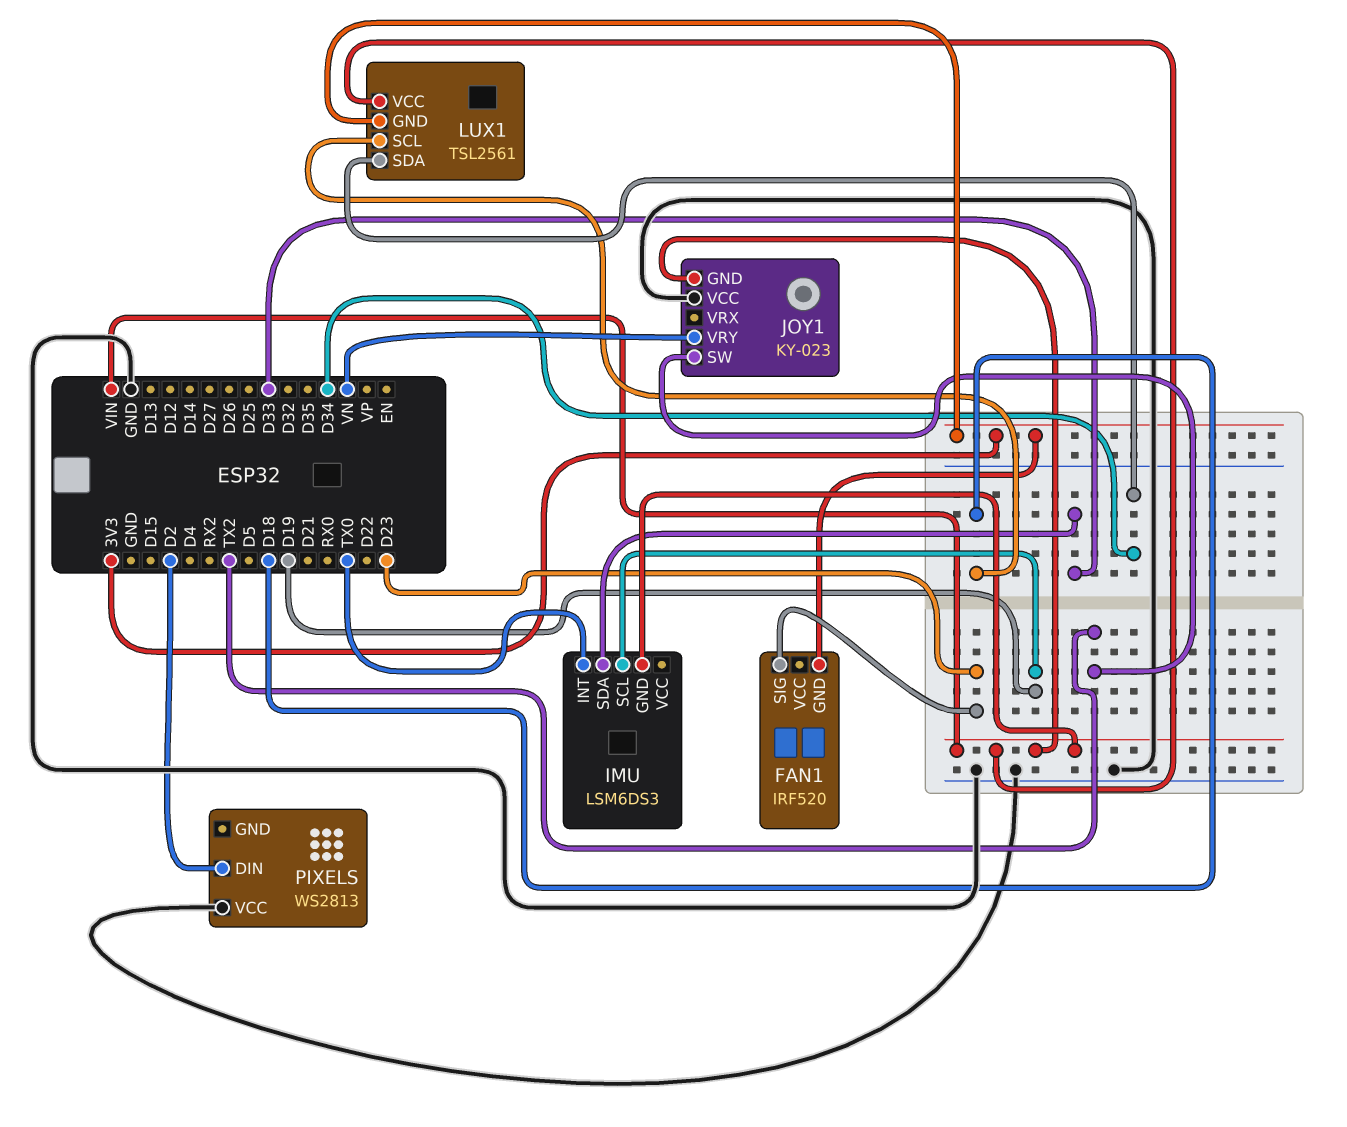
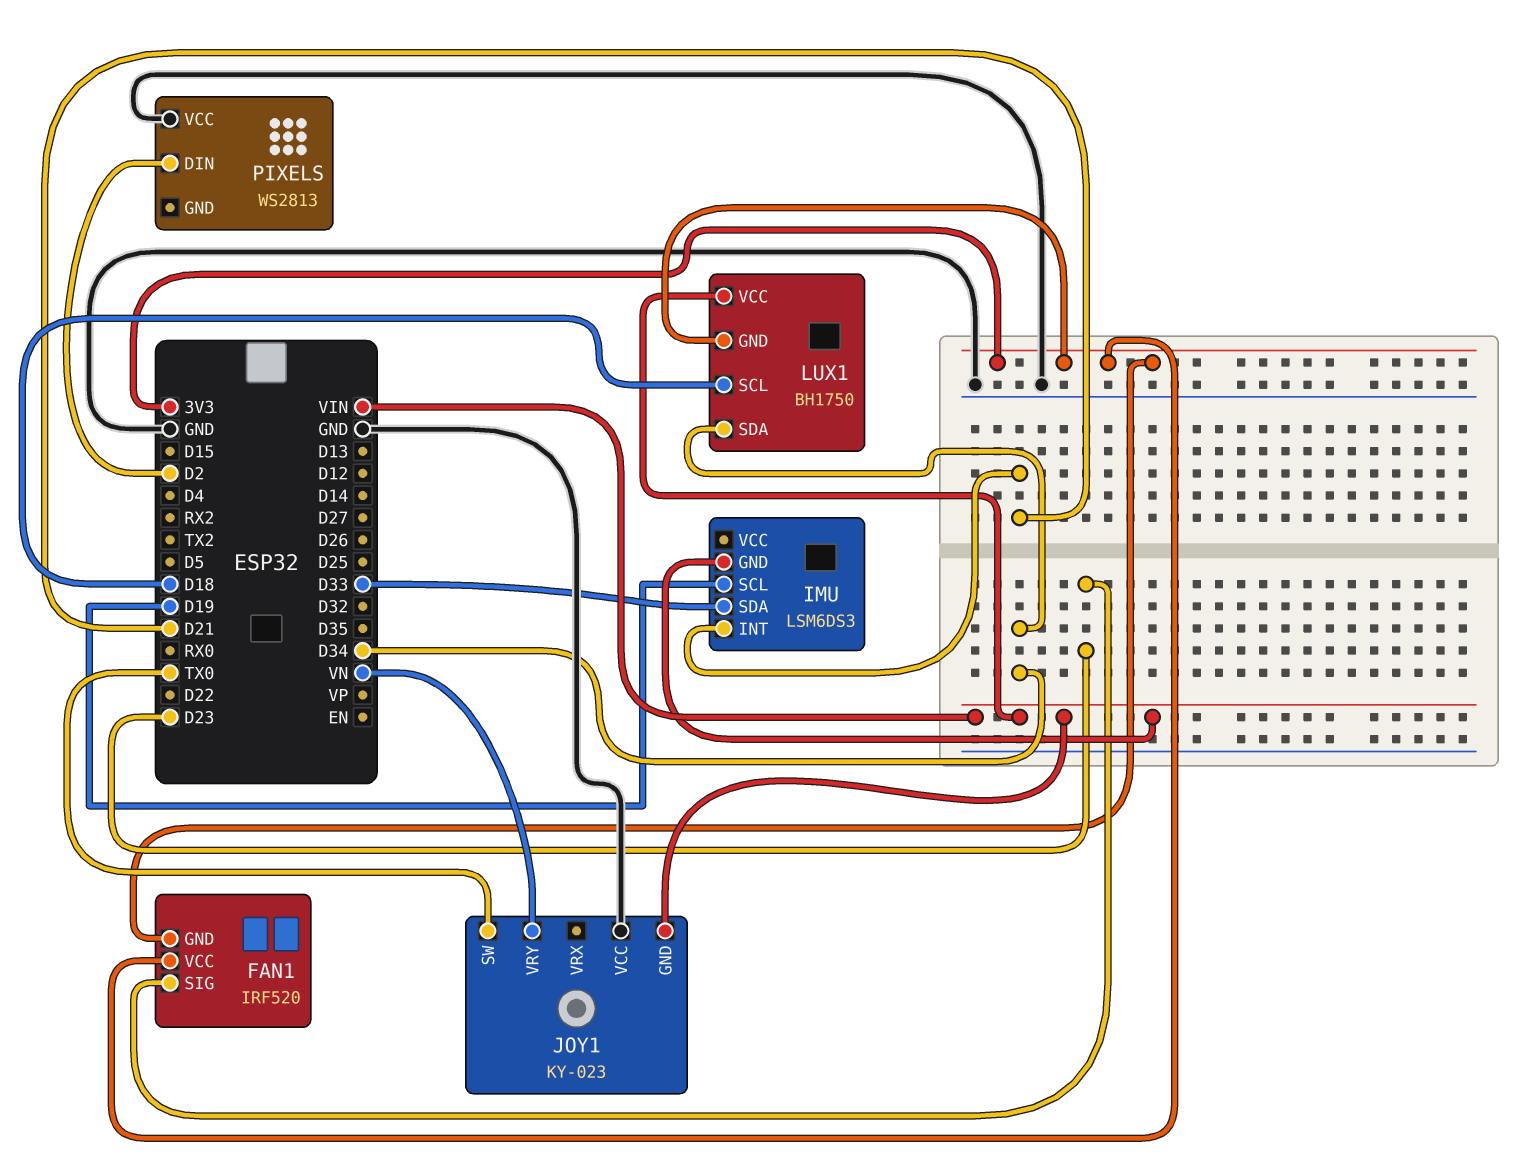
FAN1 pin VCC: none -> 3V3
IMU pin INT: TX0 -> D21
JOY1 pin SW: TX2 -> TX0
LUX1: TSL2561 -> BH1750

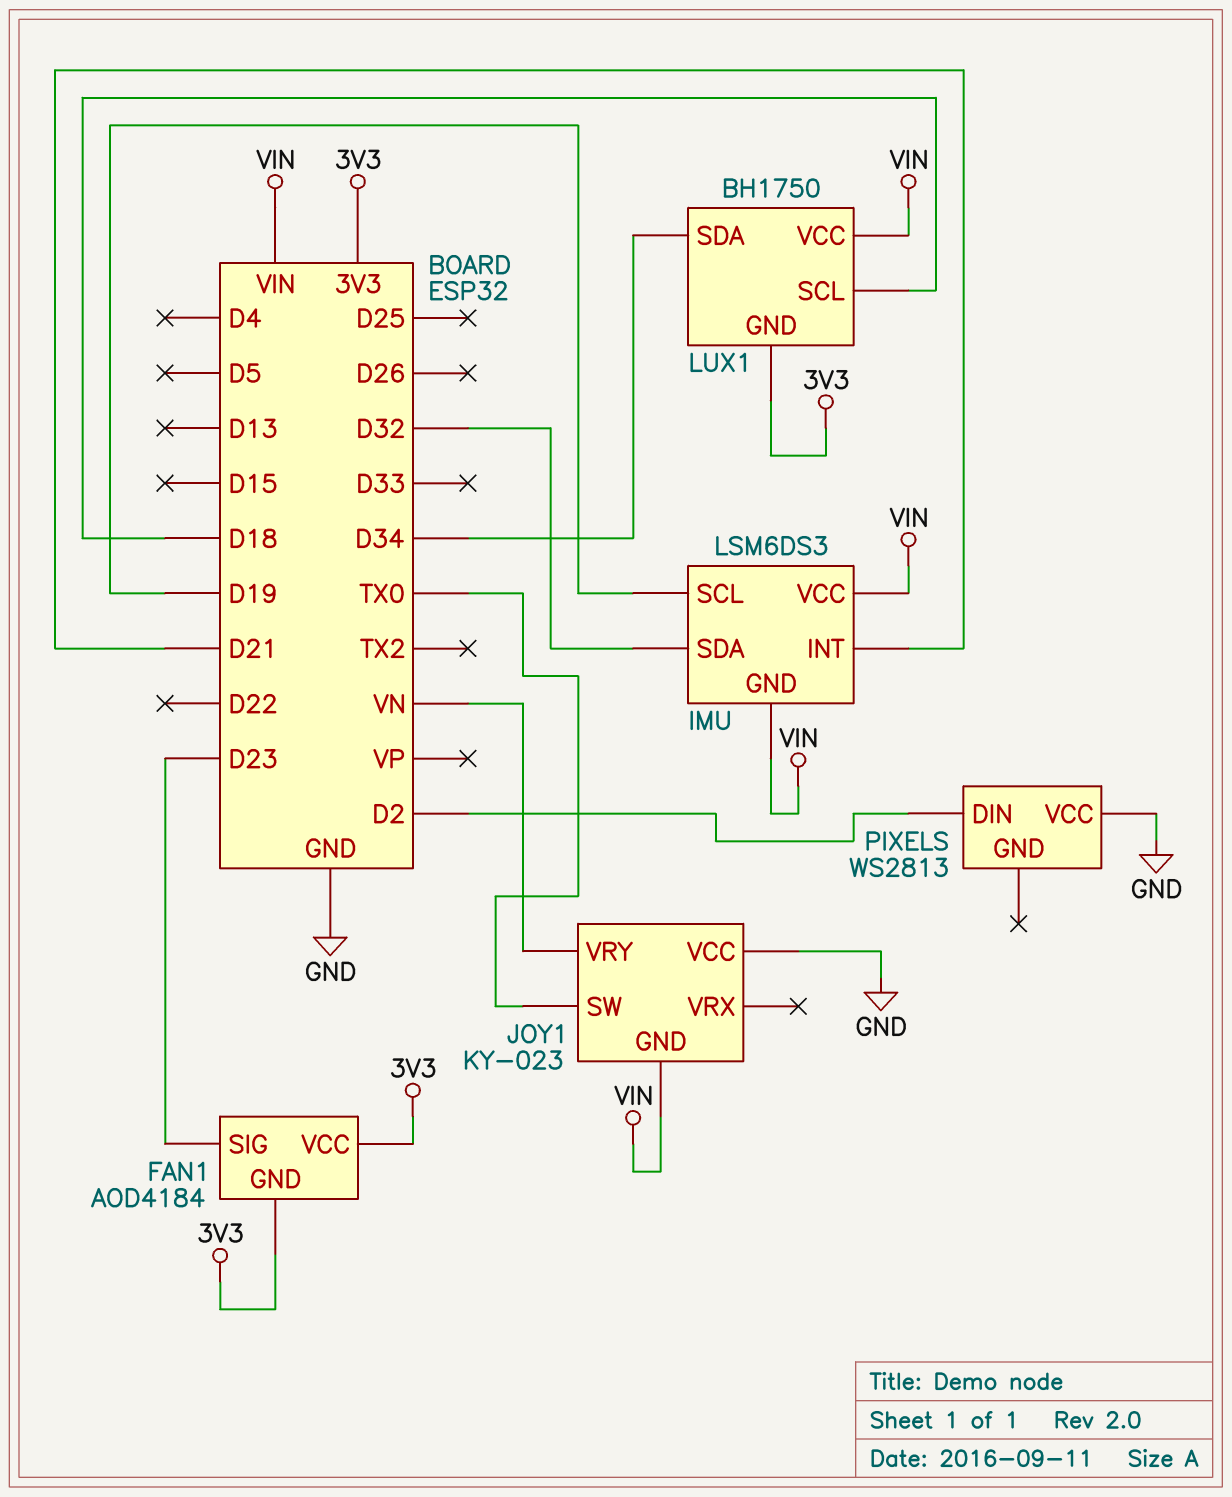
FAN1: IRF520 -> AOD4184
IMU pin SDA: D33 -> D32
IMU pin VCC: none -> VIN

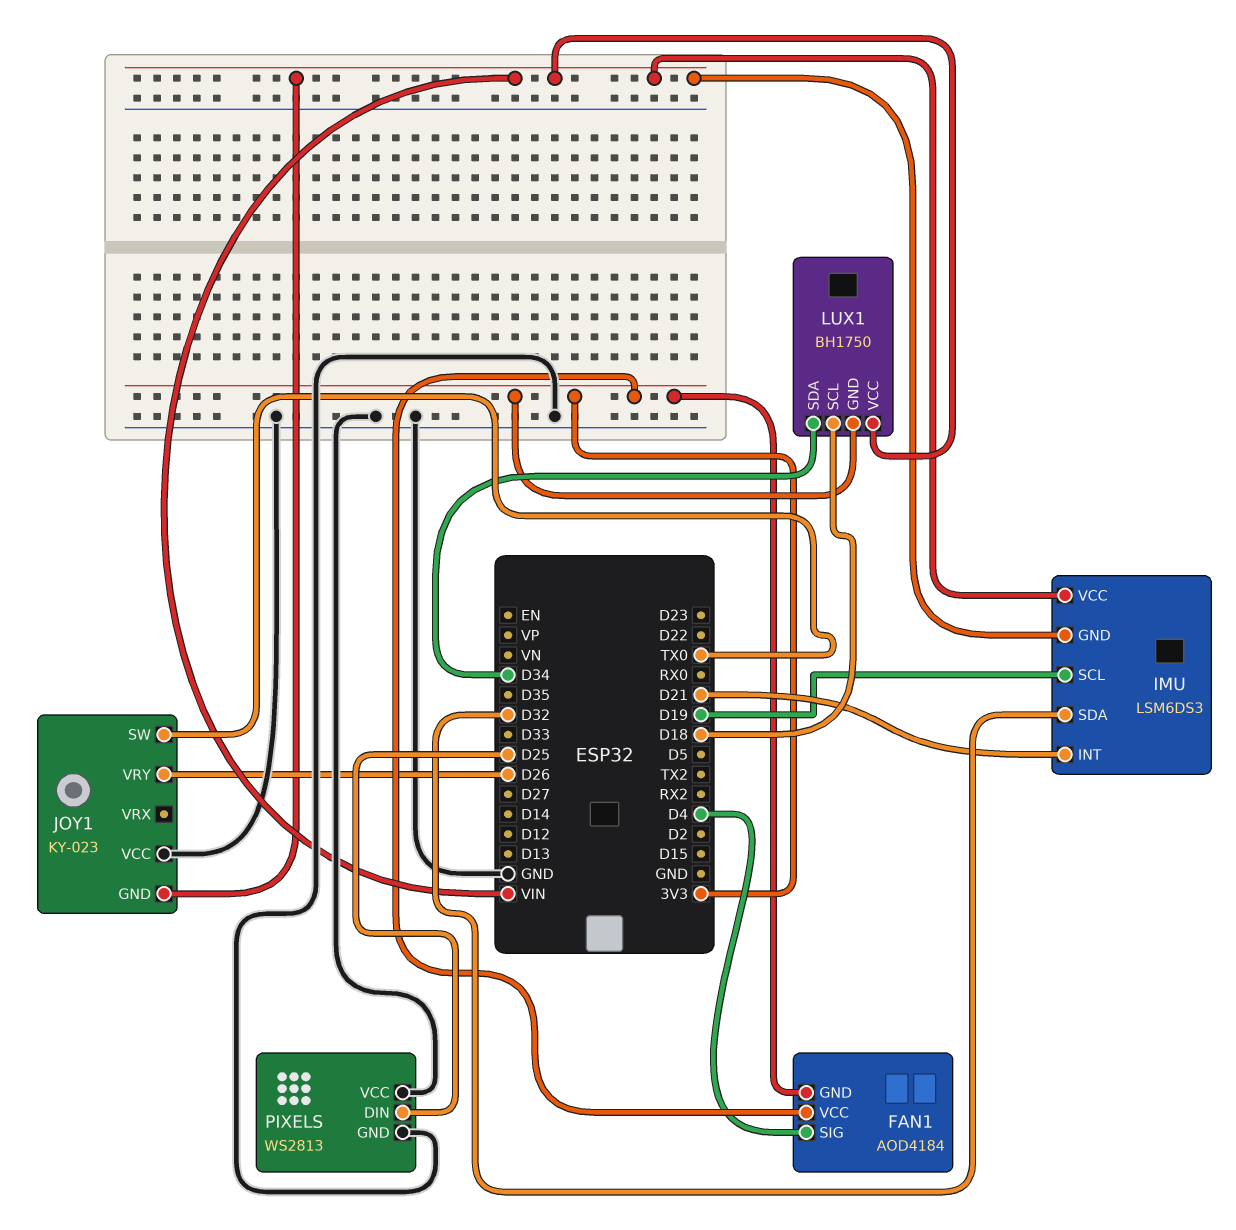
FAN1 pin SIG: D23 -> D4
JOY1 pin VRY: VN -> D26
PIXELS pin DIN: D2 -> D25
PIXELS pin GND: none -> GND

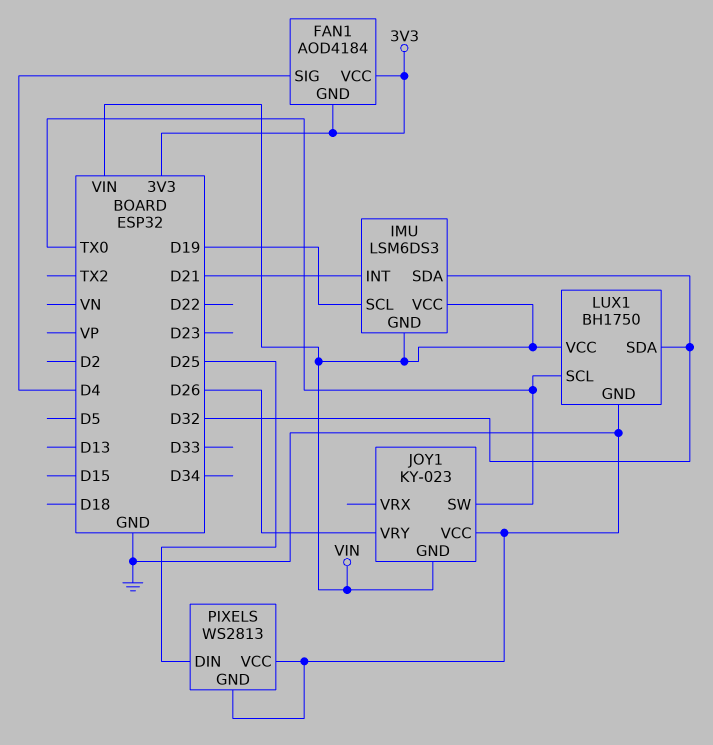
LUX1 pin GND: 3V3 -> GND
LUX1 pin SCL: D18 -> TX0
LUX1 pin SDA: D34 -> D32

